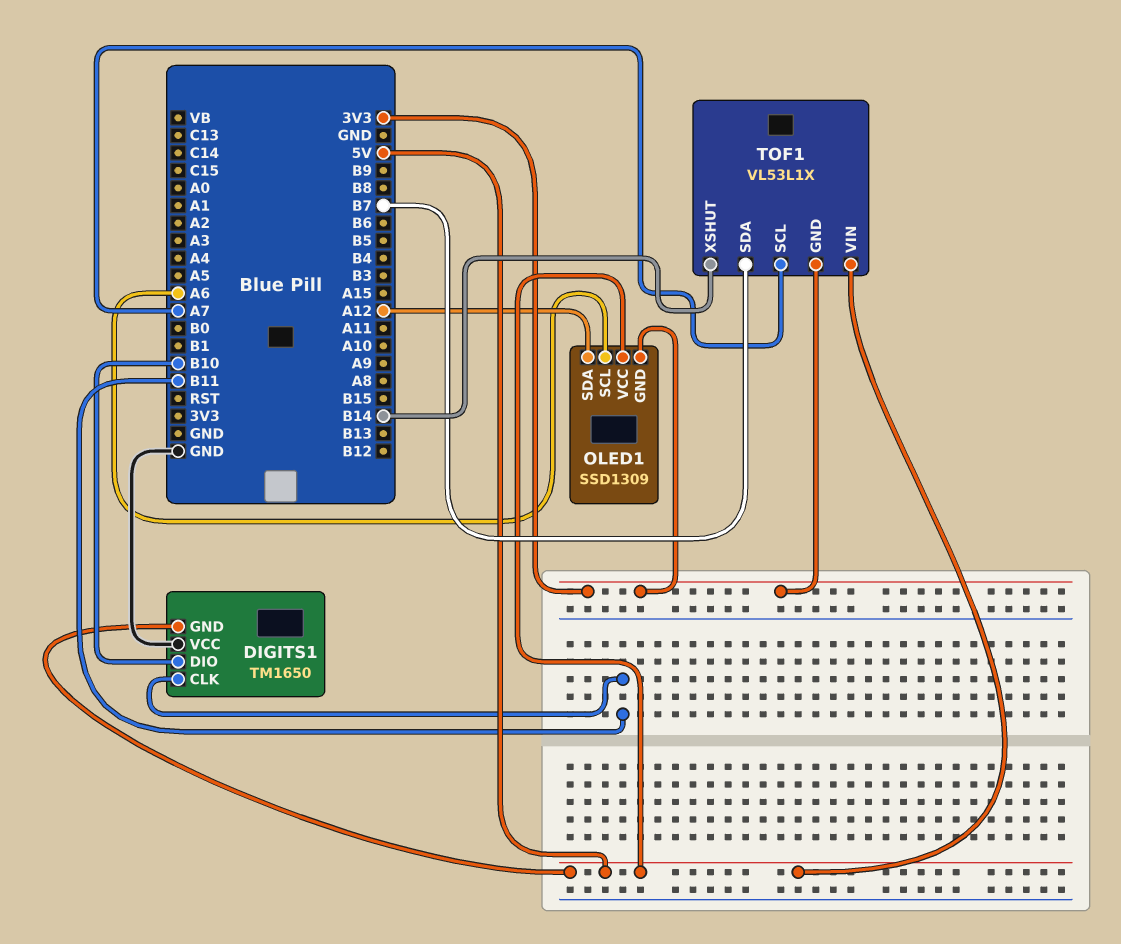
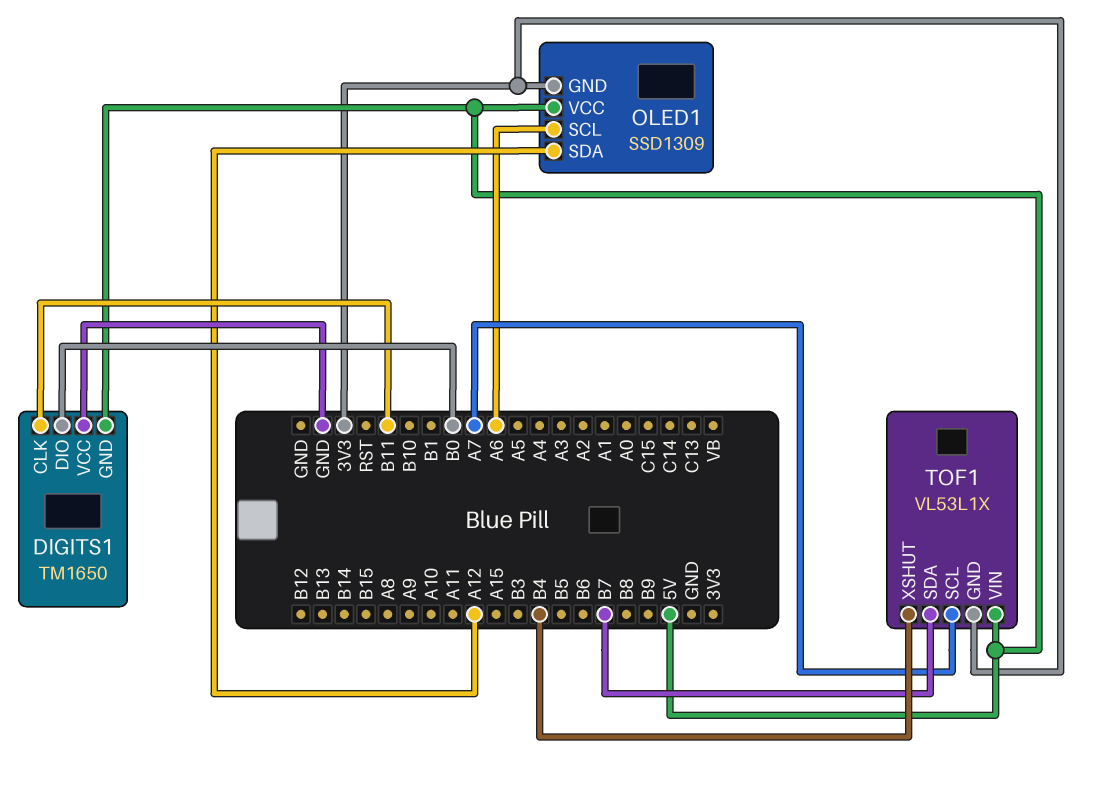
DIGITS1 pin DIO: B10 -> B0
TOF1 pin XSHUT: B14 -> B4

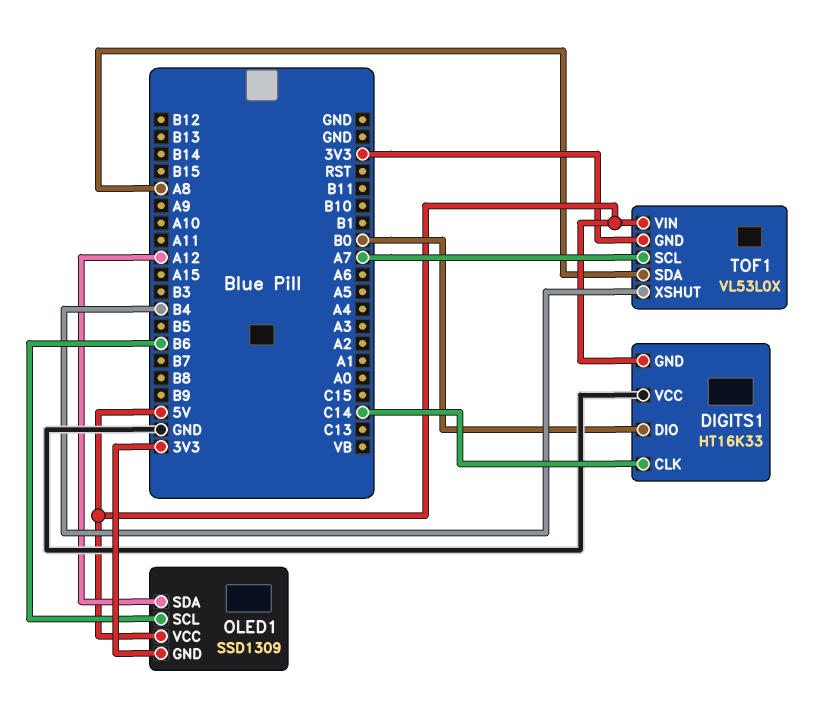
DIGITS1: TM1650 -> HT16K33
DIGITS1 pin CLK: B11 -> C14
OLED1 pin SCL: A6 -> B6
TOF1: VL53L1X -> VL53L0X
TOF1 pin SDA: B7 -> A8

